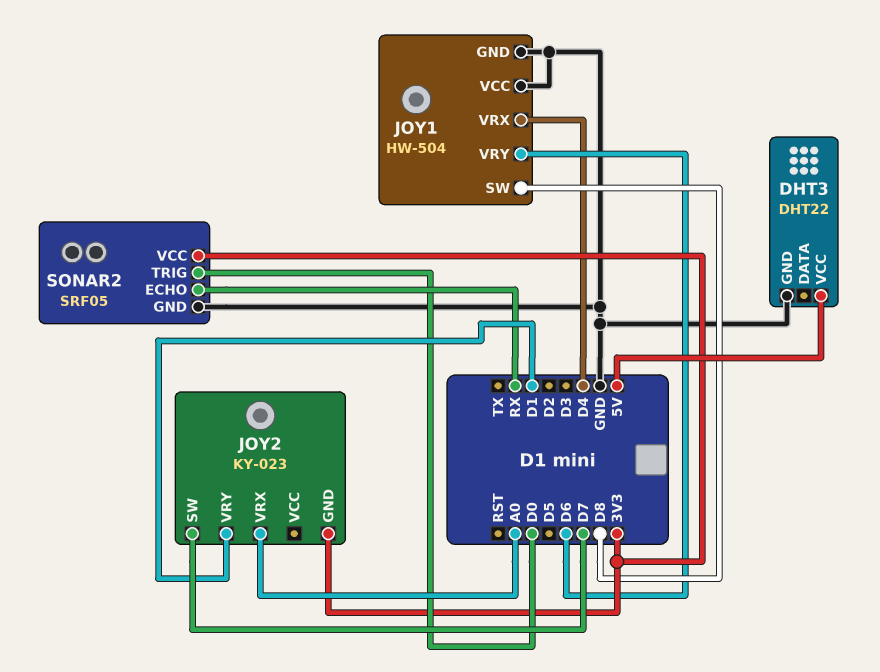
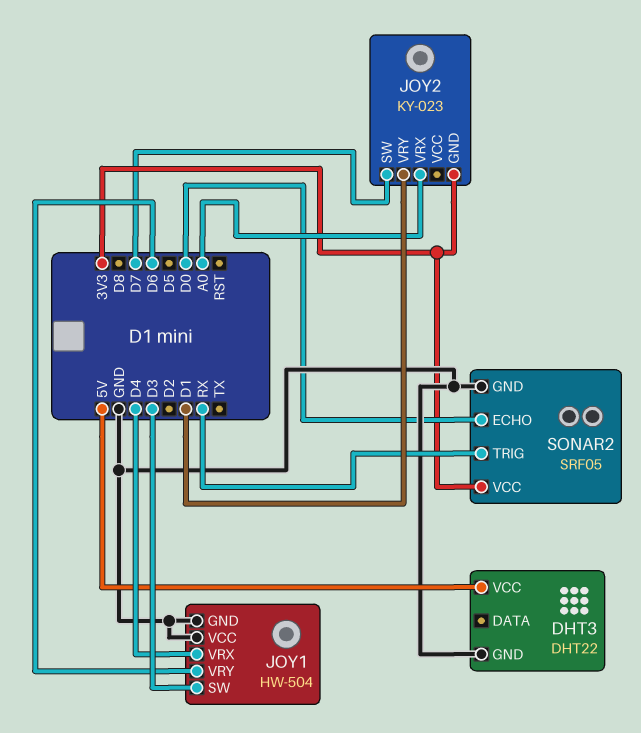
JOY1 pin SW: D8 -> D3
SONAR2 pin ECHO: RX -> D0
SONAR2 pin TRIG: D0 -> RX

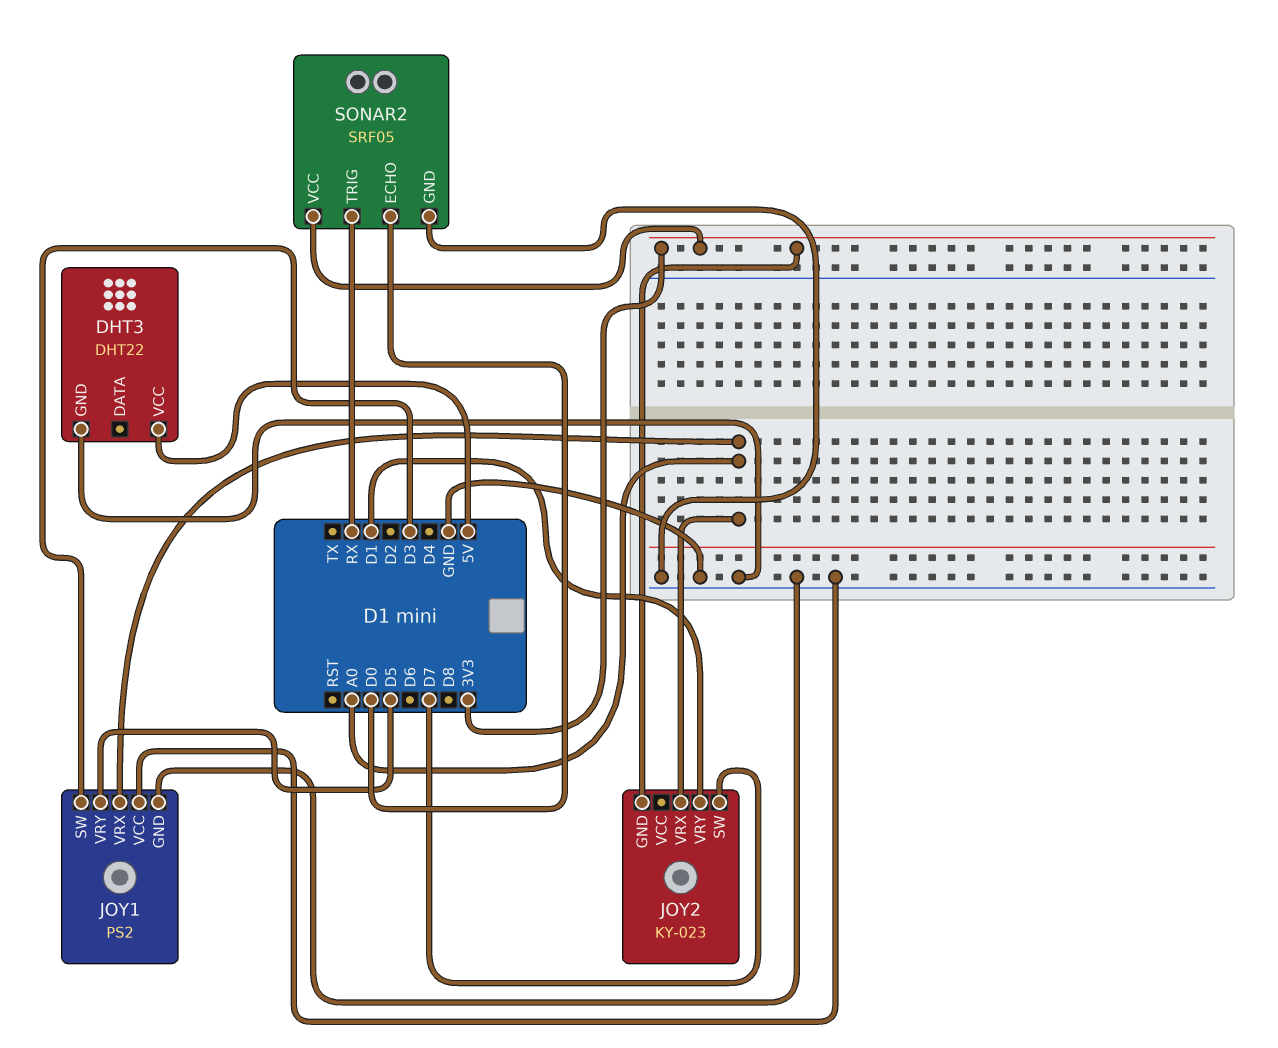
JOY1: HW-504 -> PS2
JOY1 pin VRX: D4 -> A0
JOY1 pin VRY: D6 -> D5

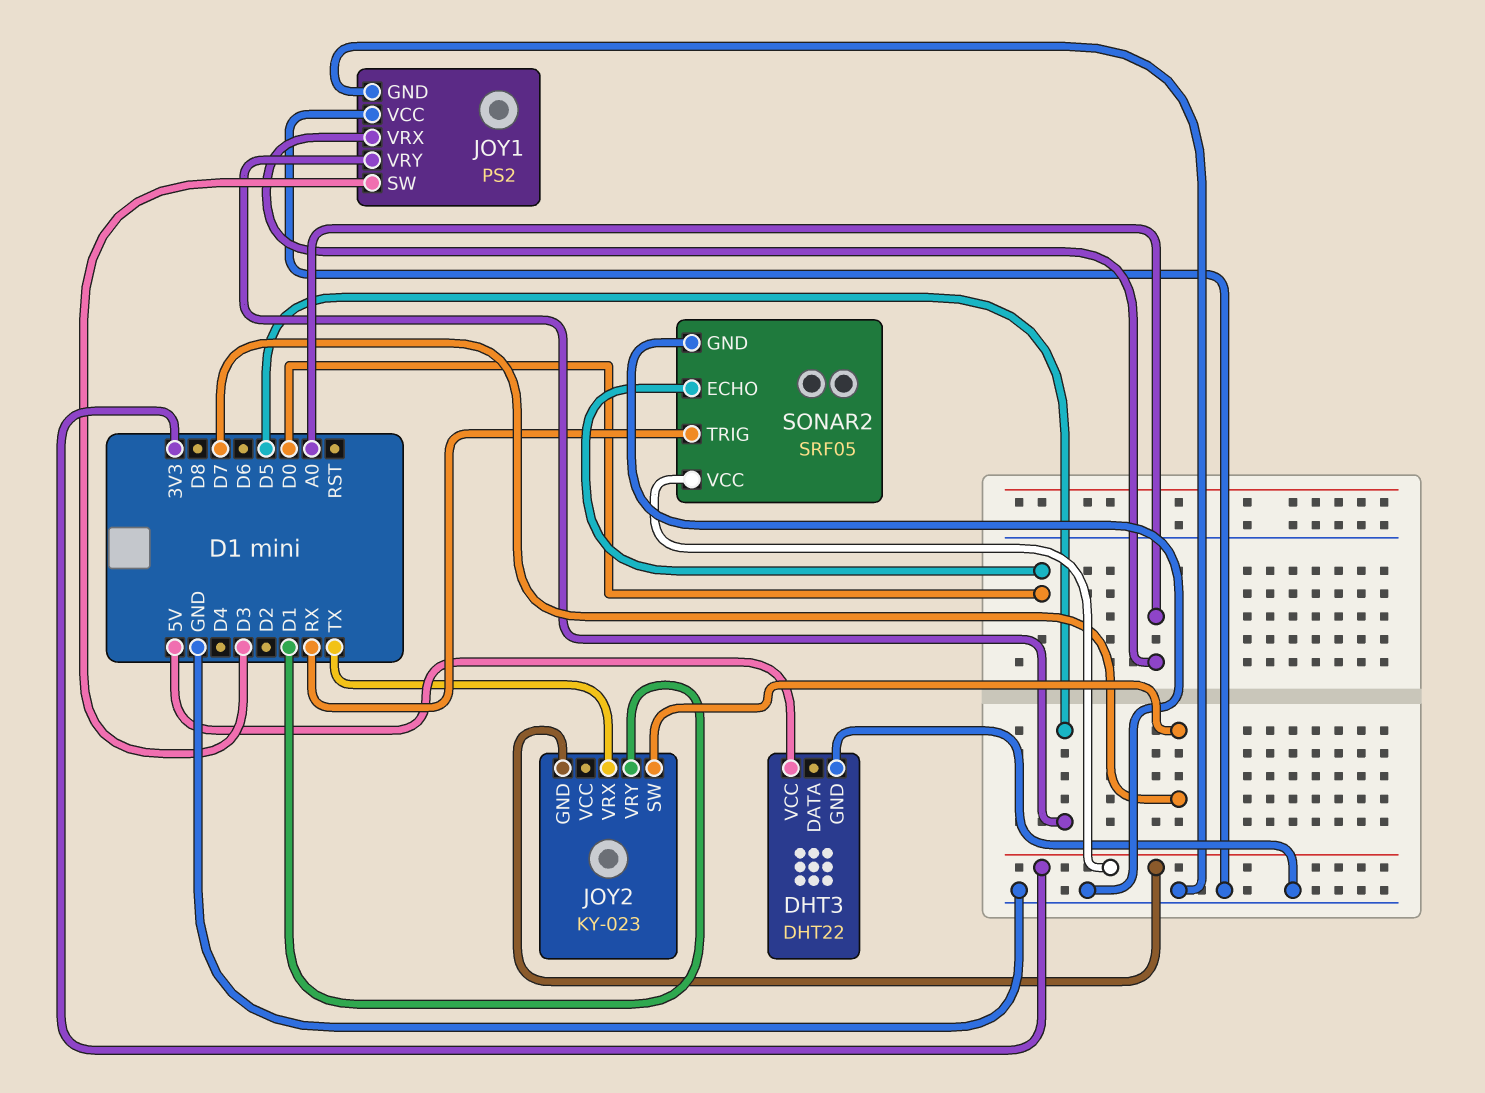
JOY2 pin VRX: A0 -> TX

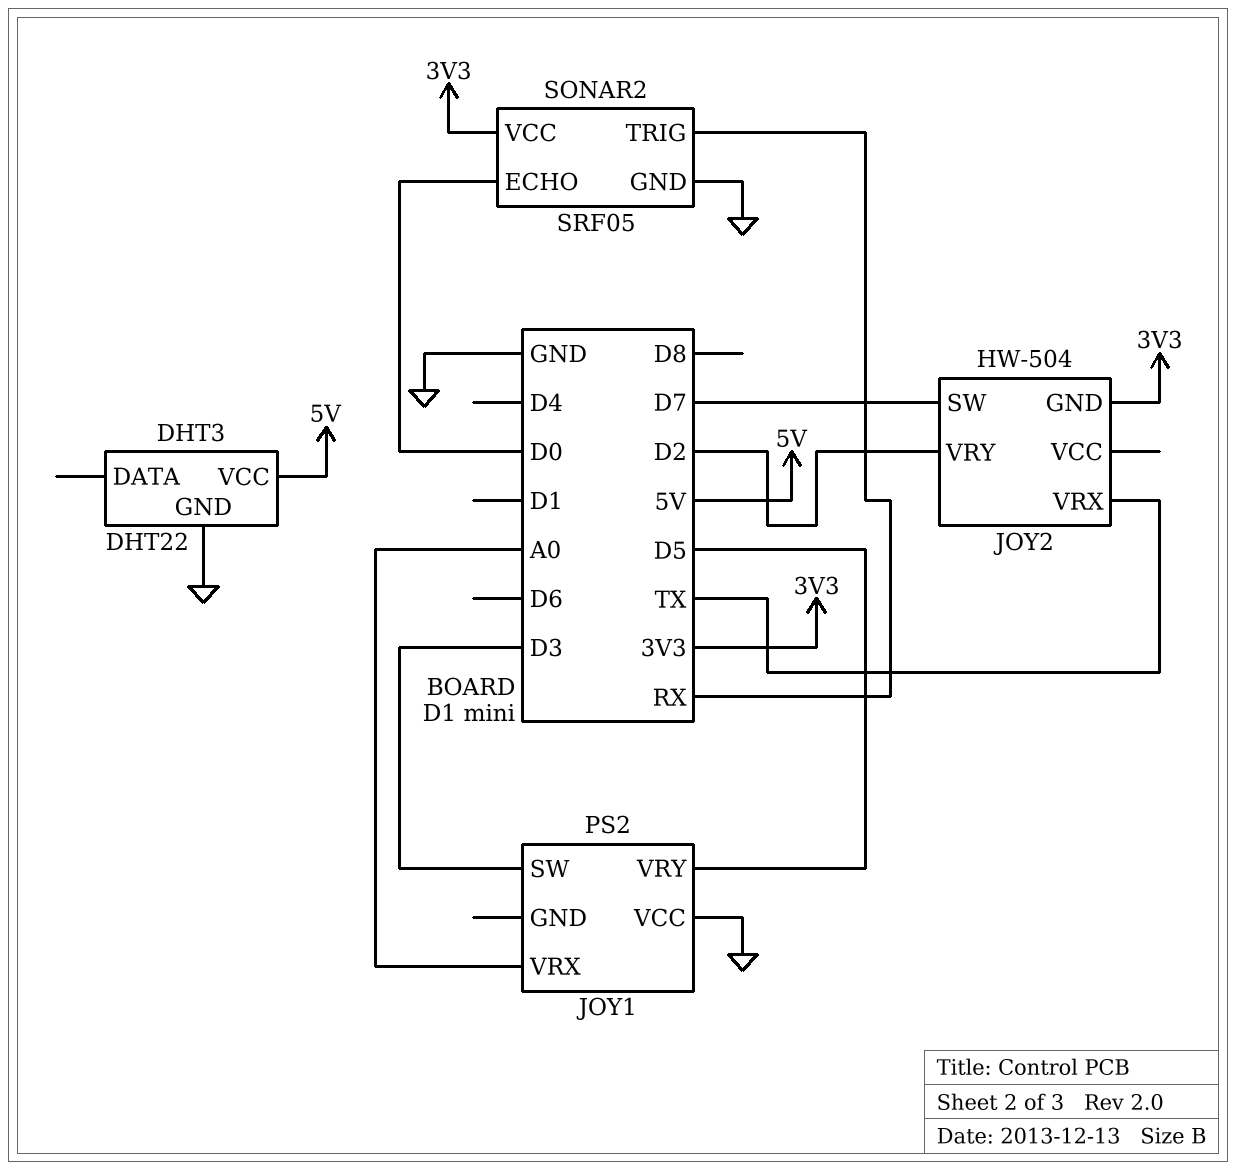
JOY1 pin GND: GND -> none
JOY2: KY-023 -> HW-504
JOY2 pin VRY: D1 -> D2

